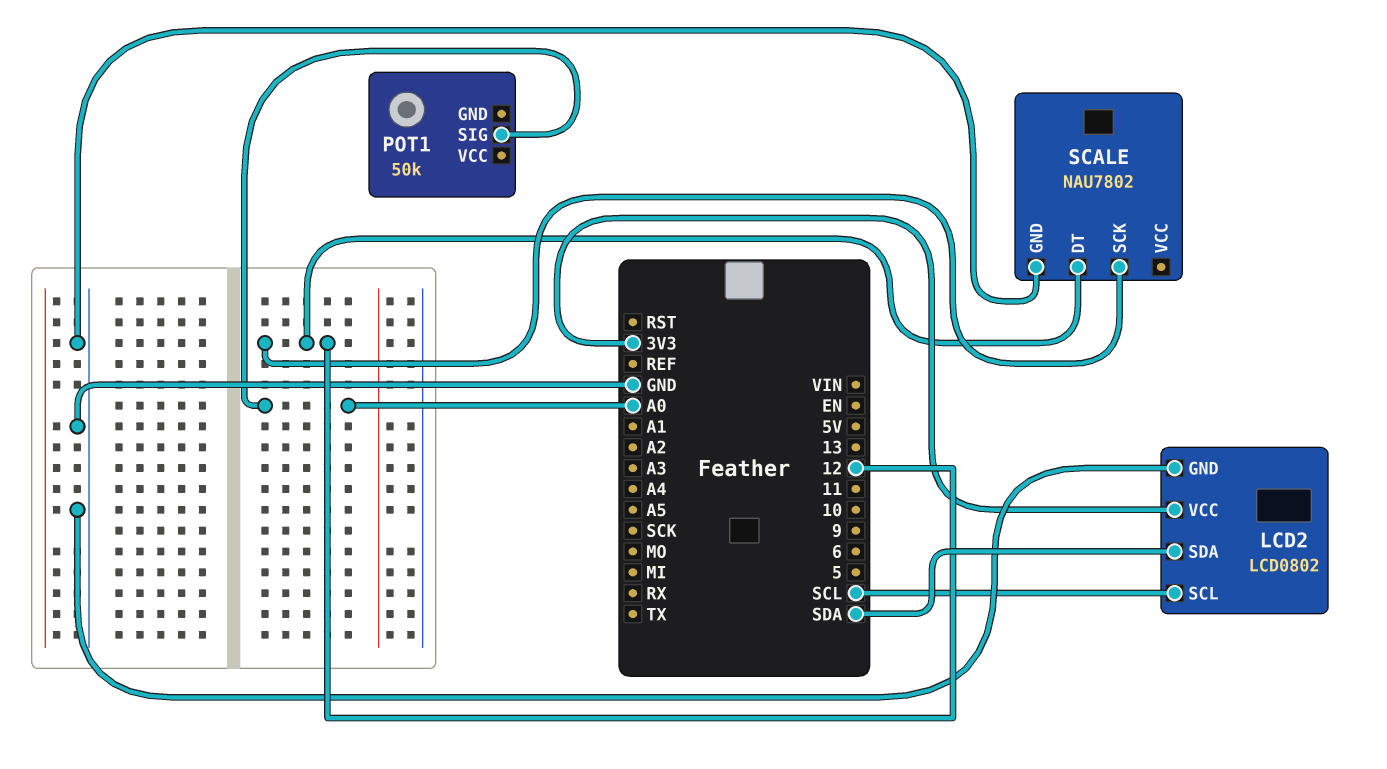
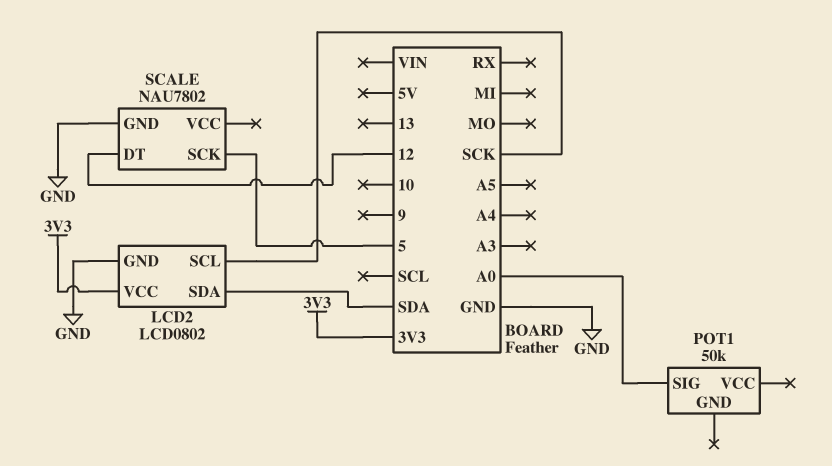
LCD2 pin SCL: SCL -> SCK
SCALE pin SCK: 12 -> 5

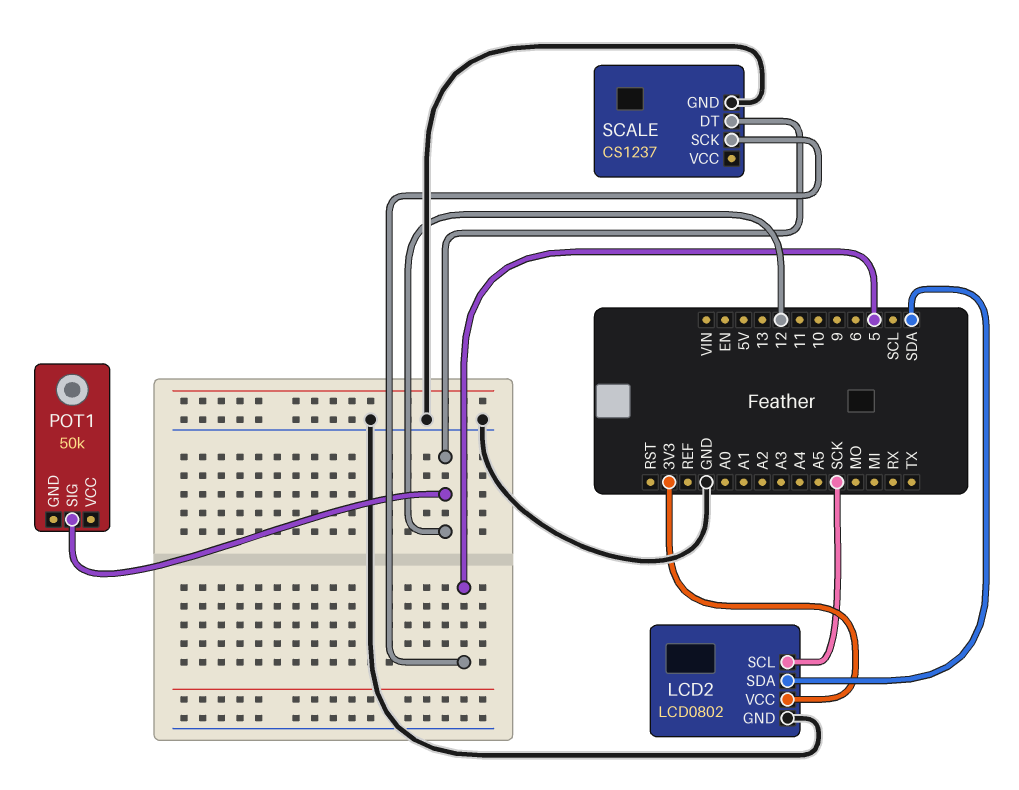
POT1 pin SIG: A0 -> 12
SCALE: NAU7802 -> CS1237

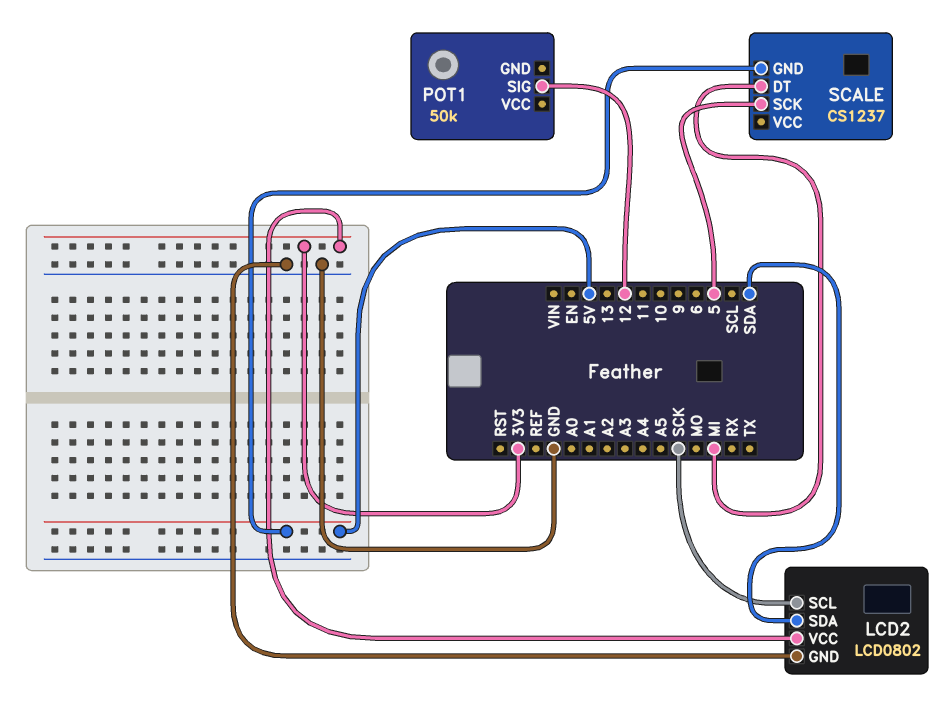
SCALE pin DT: 12 -> MI
SCALE pin GND: GND -> 5V

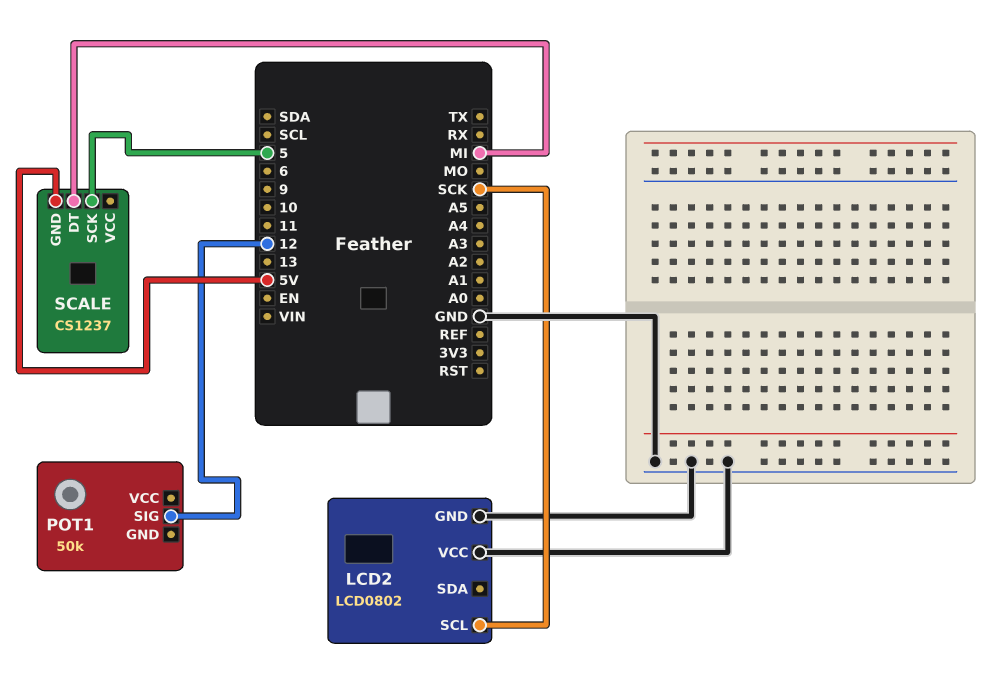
LCD2 pin SDA: SDA -> none
LCD2 pin VCC: 3V3 -> GND

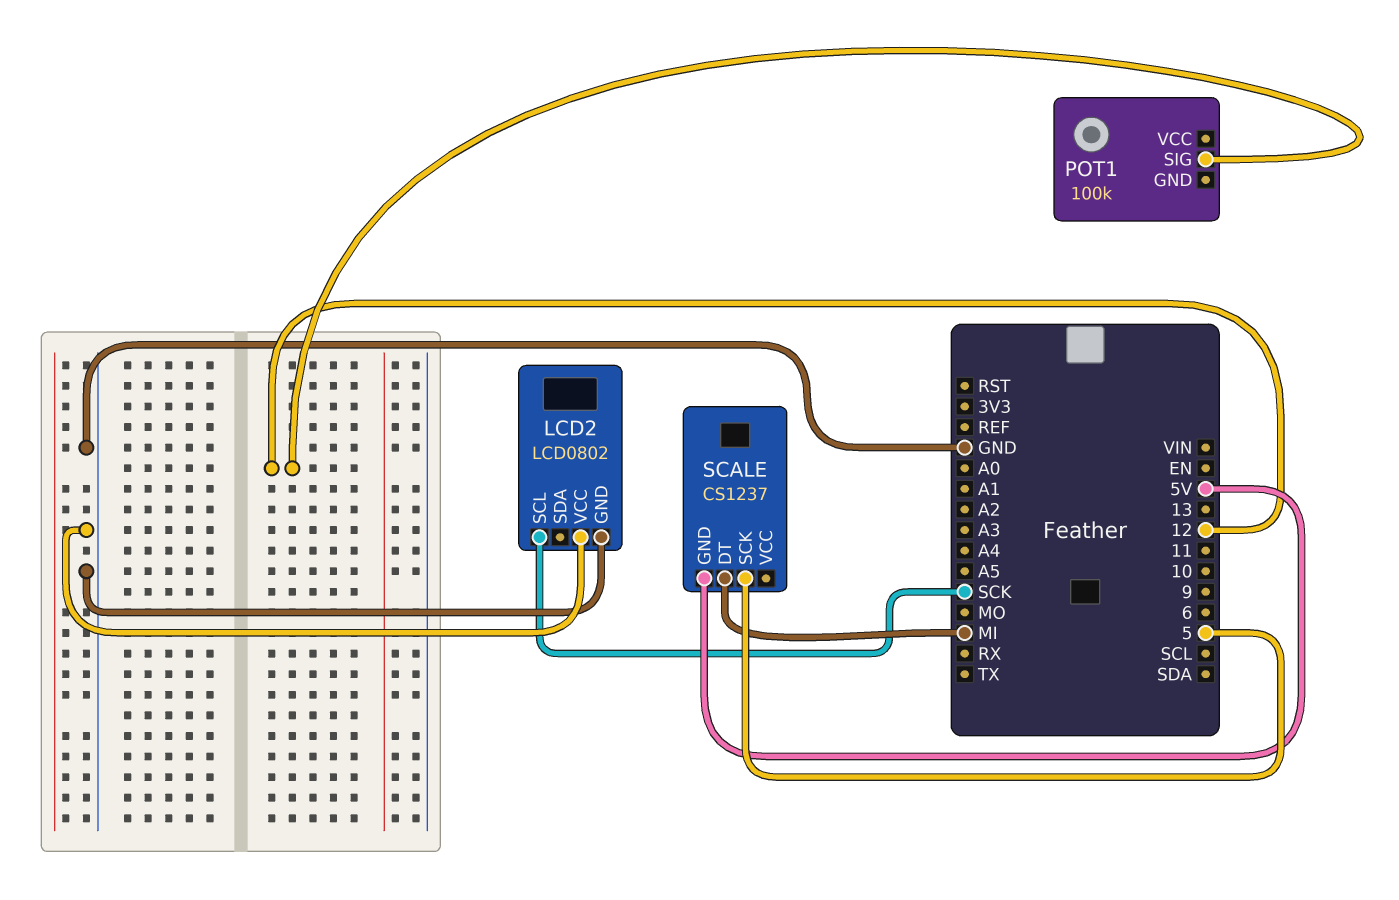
POT1: 50k -> 100k

